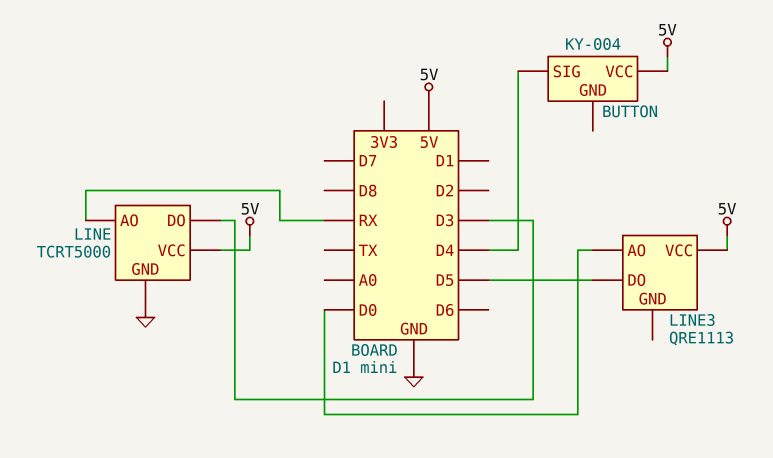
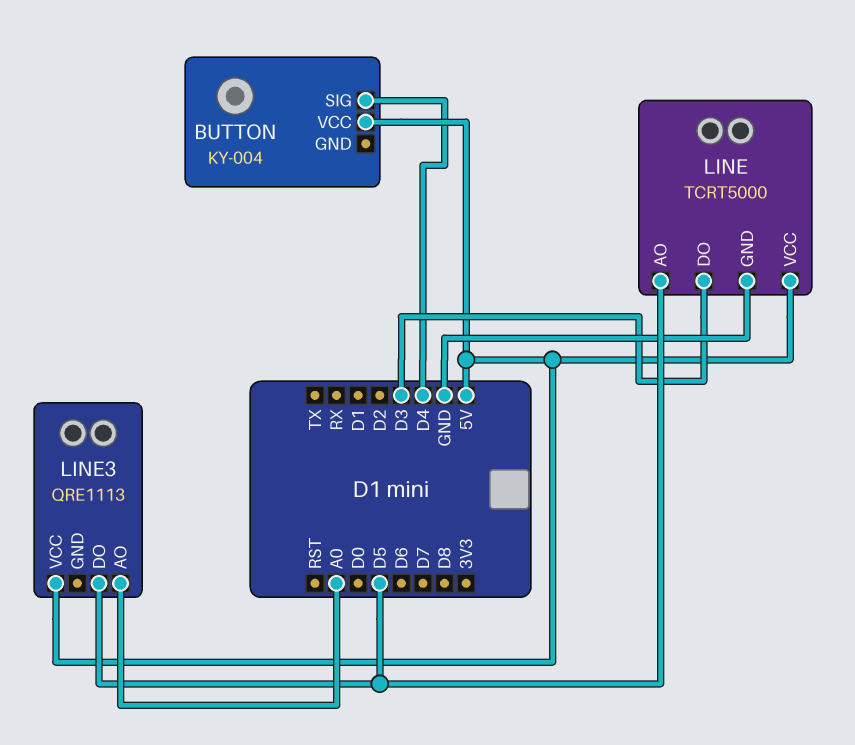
LINE pin AO: RX -> D5
LINE3 pin AO: D0 -> A0

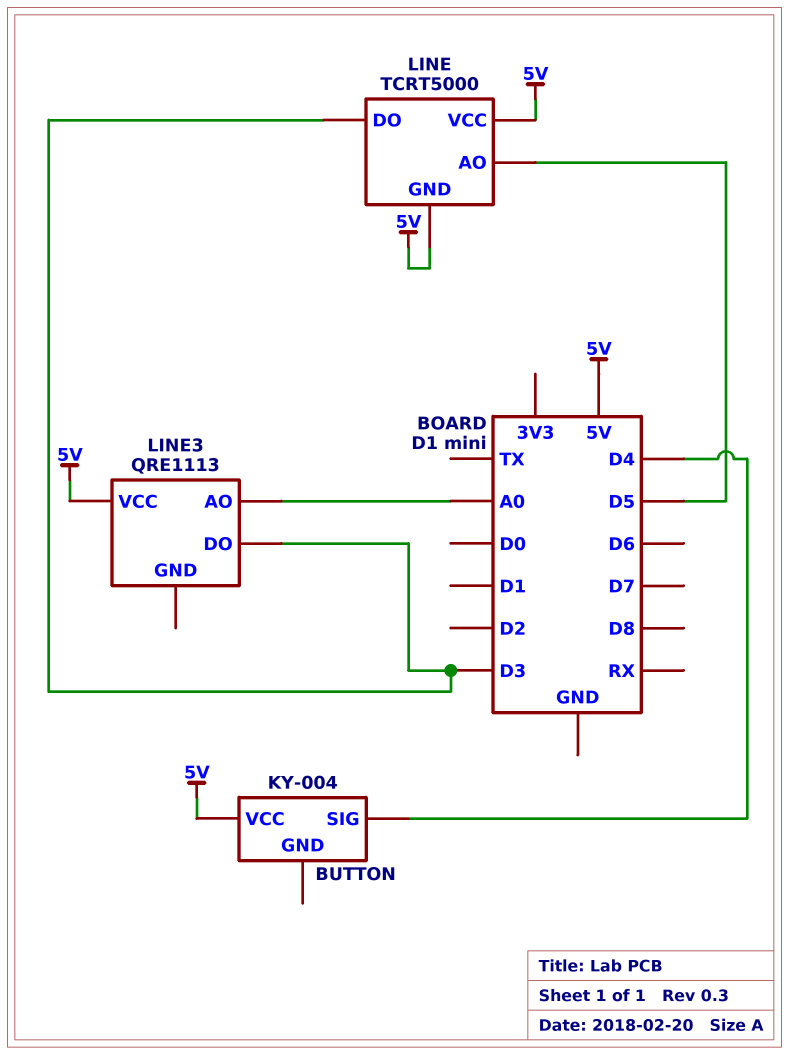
LINE pin GND: GND -> 5V
LINE3 pin DO: D5 -> D3

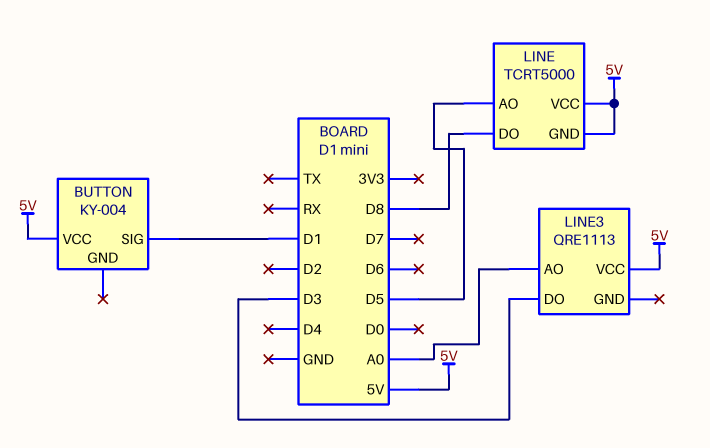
BUTTON pin SIG: D4 -> D1
LINE pin DO: D3 -> D8

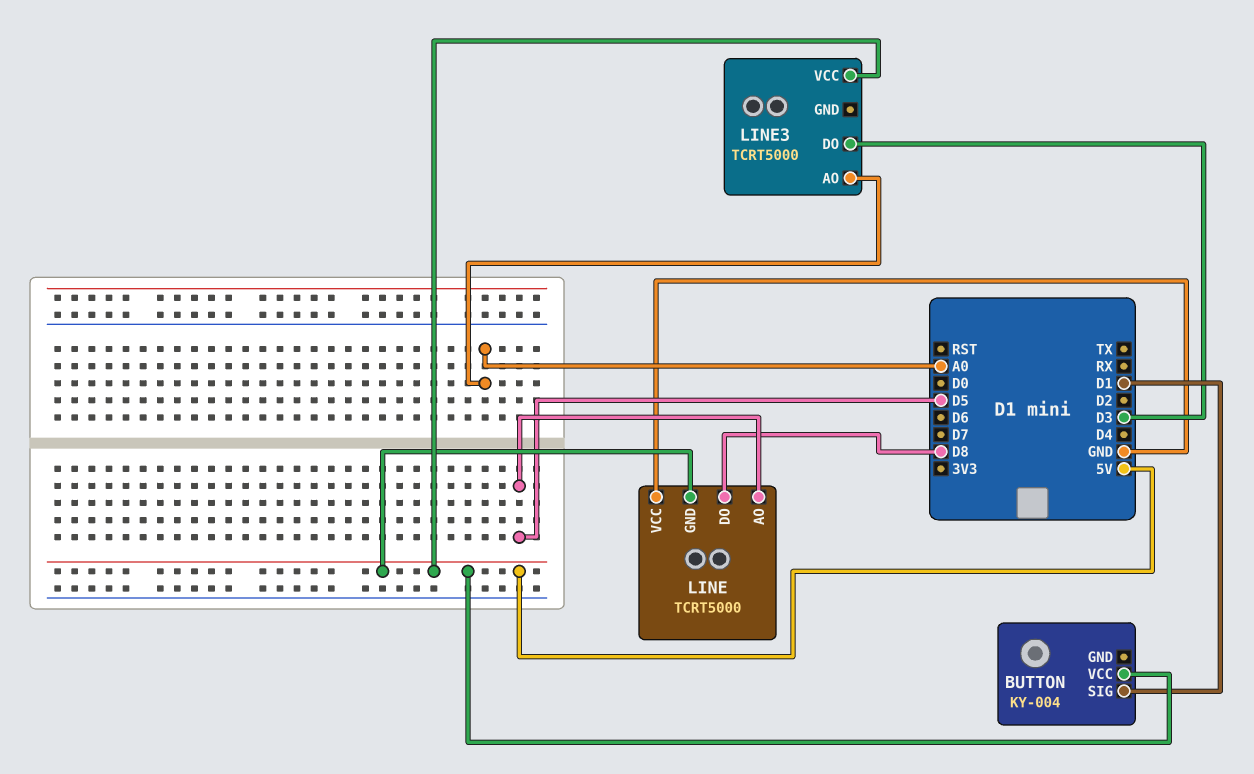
LINE pin VCC: 5V -> GND
LINE3: QRE1113 -> TCRT5000

